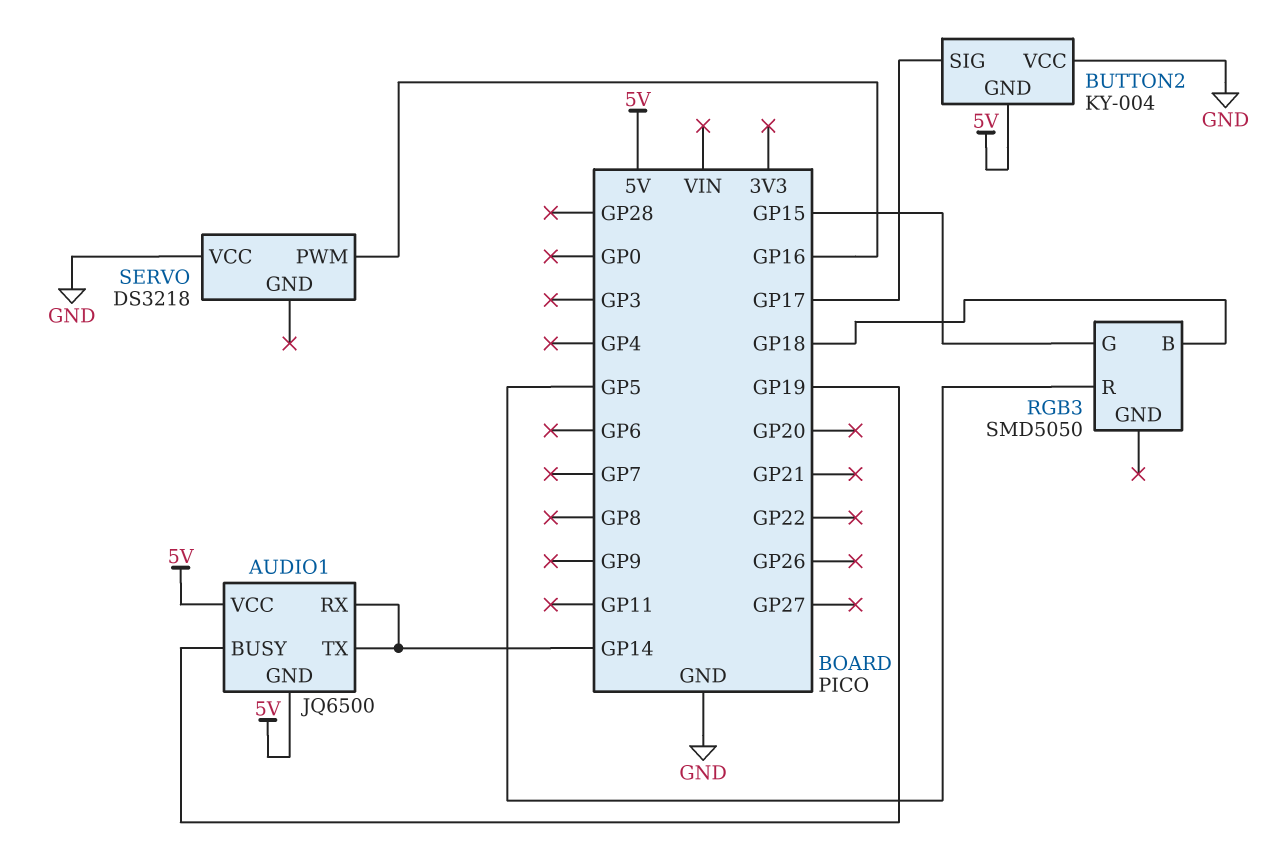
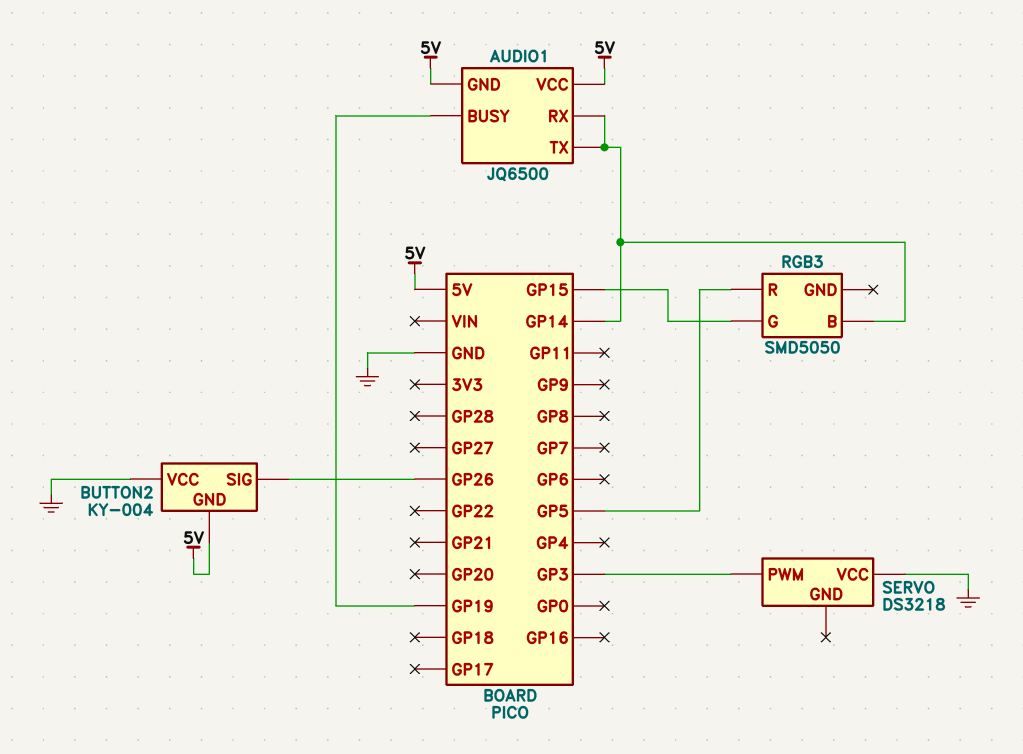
BUTTON2 pin SIG: GP17 -> GP26
RGB3 pin B: GP18 -> GP14
SERVO pin PWM: GP16 -> GP3

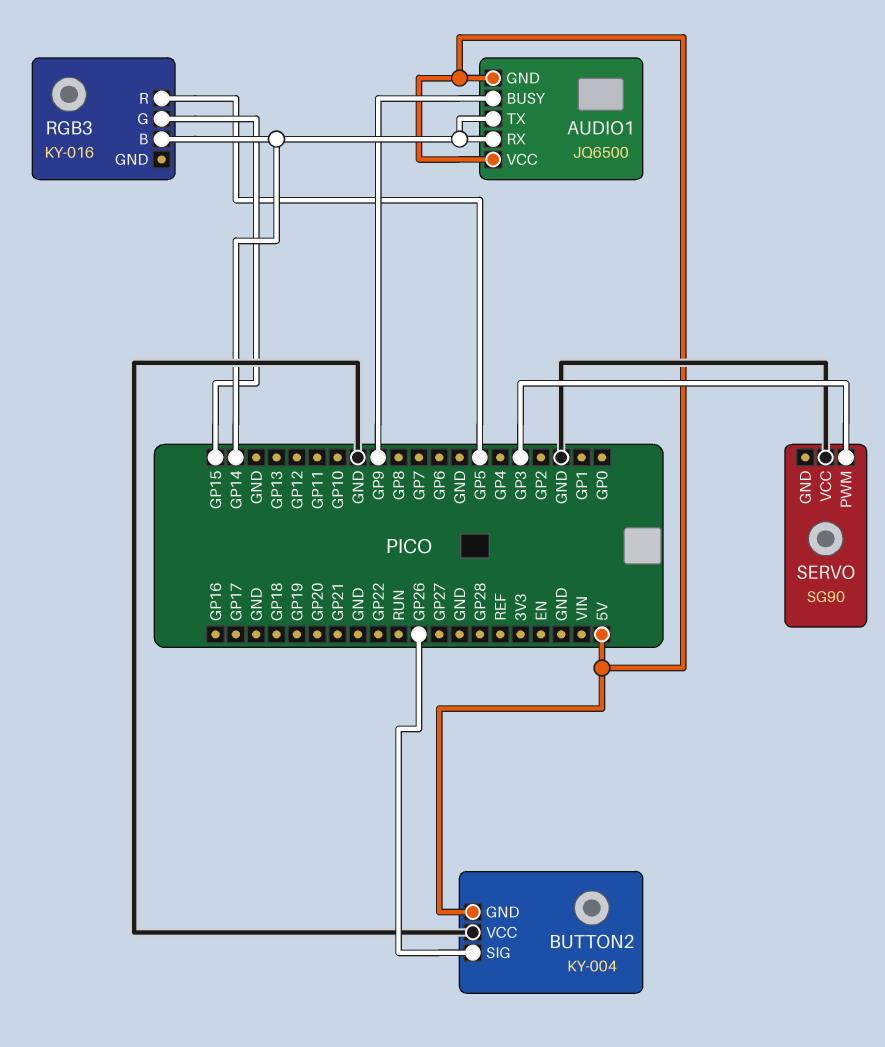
AUDIO1 pin BUSY: GP19 -> GP9
RGB3: SMD5050 -> KY-016
SERVO: DS3218 -> SG90

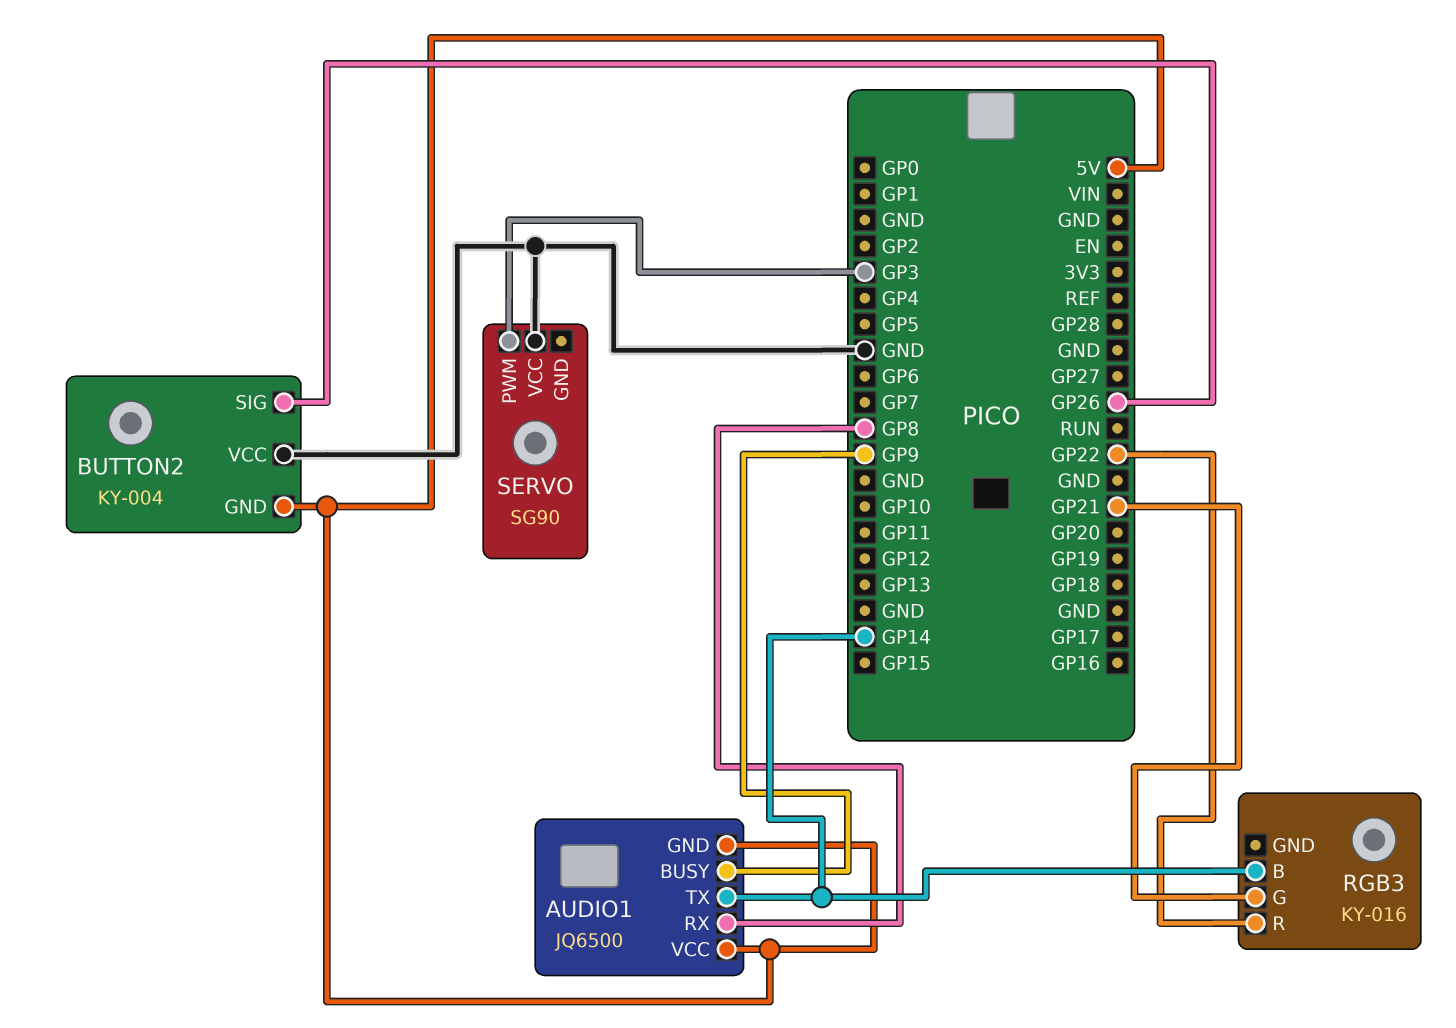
AUDIO1 pin RX: GP14 -> GP8
RGB3 pin G: GP15 -> GP21
RGB3 pin R: GP5 -> GP22

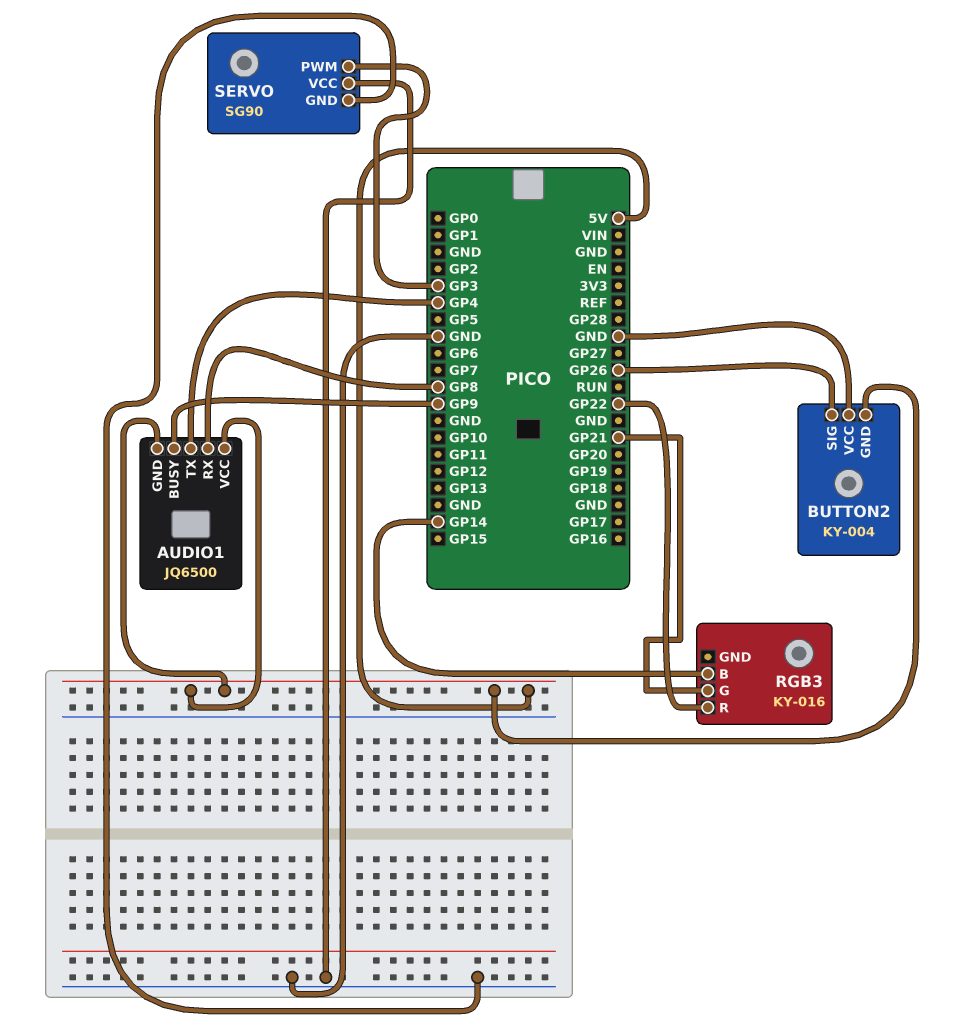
AUDIO1 pin TX: GP14 -> GP4
SERVO pin GND: none -> GND

